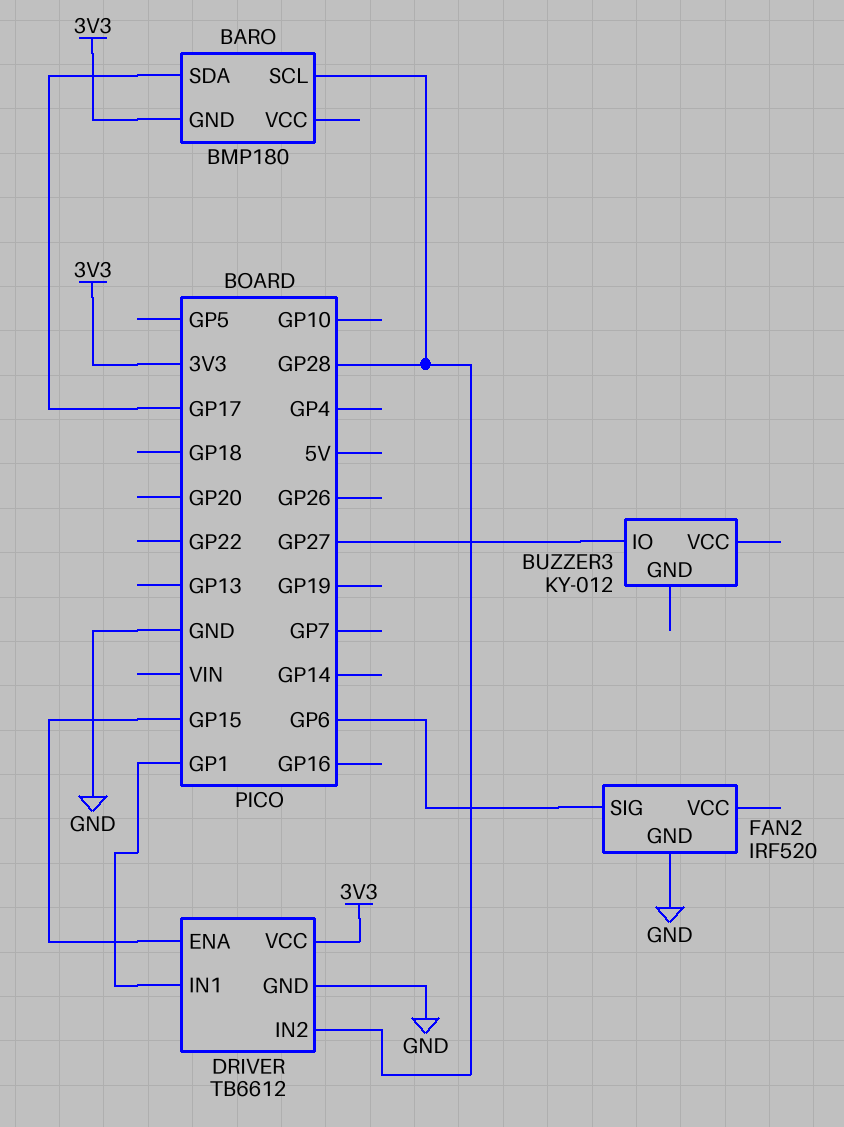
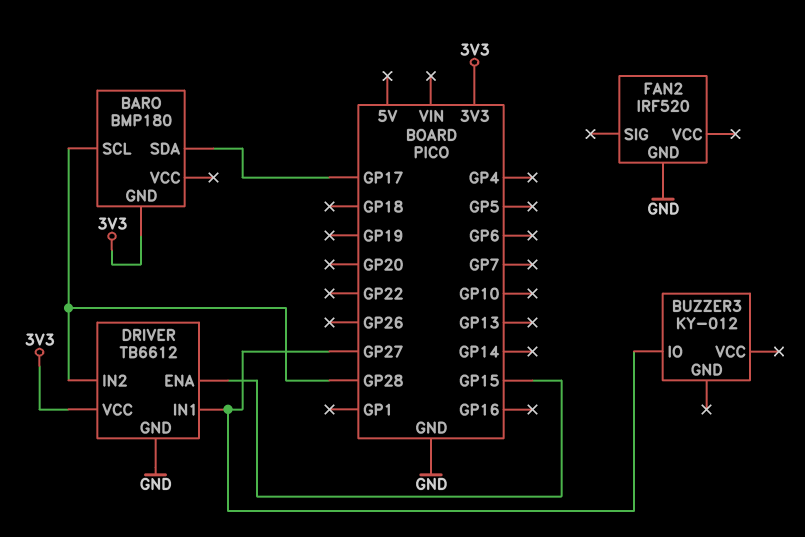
DRIVER pin IN1: GP1 -> GP27
FAN2 pin SIG: GP6 -> none

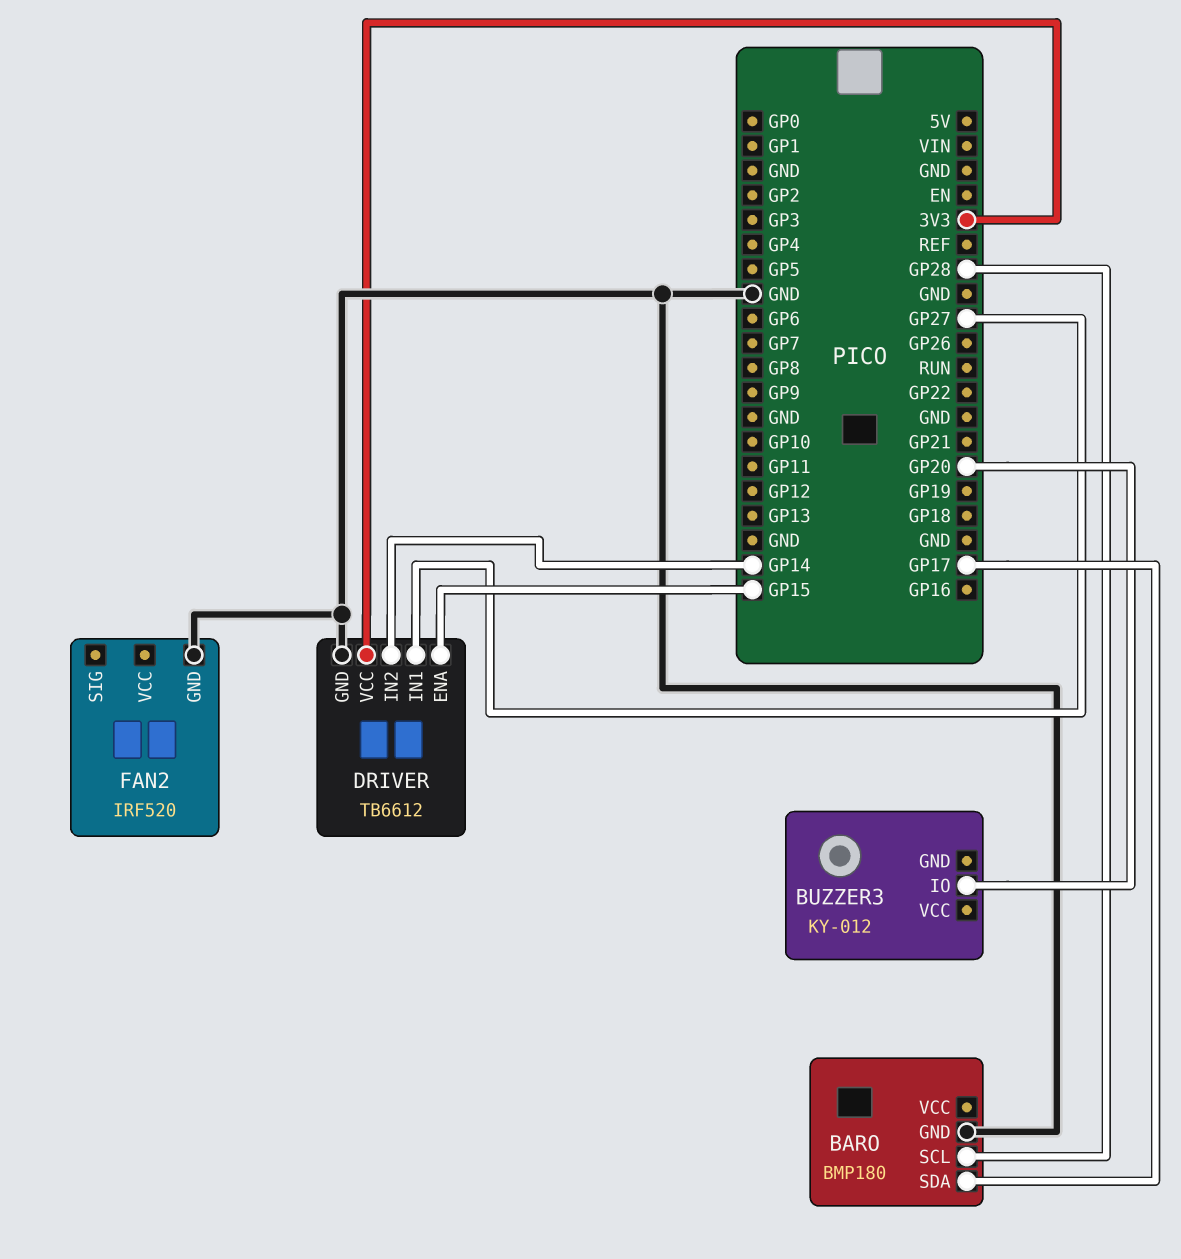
BARO pin GND: 3V3 -> GND
BUZZER3 pin IO: GP27 -> GP20
DRIVER pin IN2: GP28 -> GP14

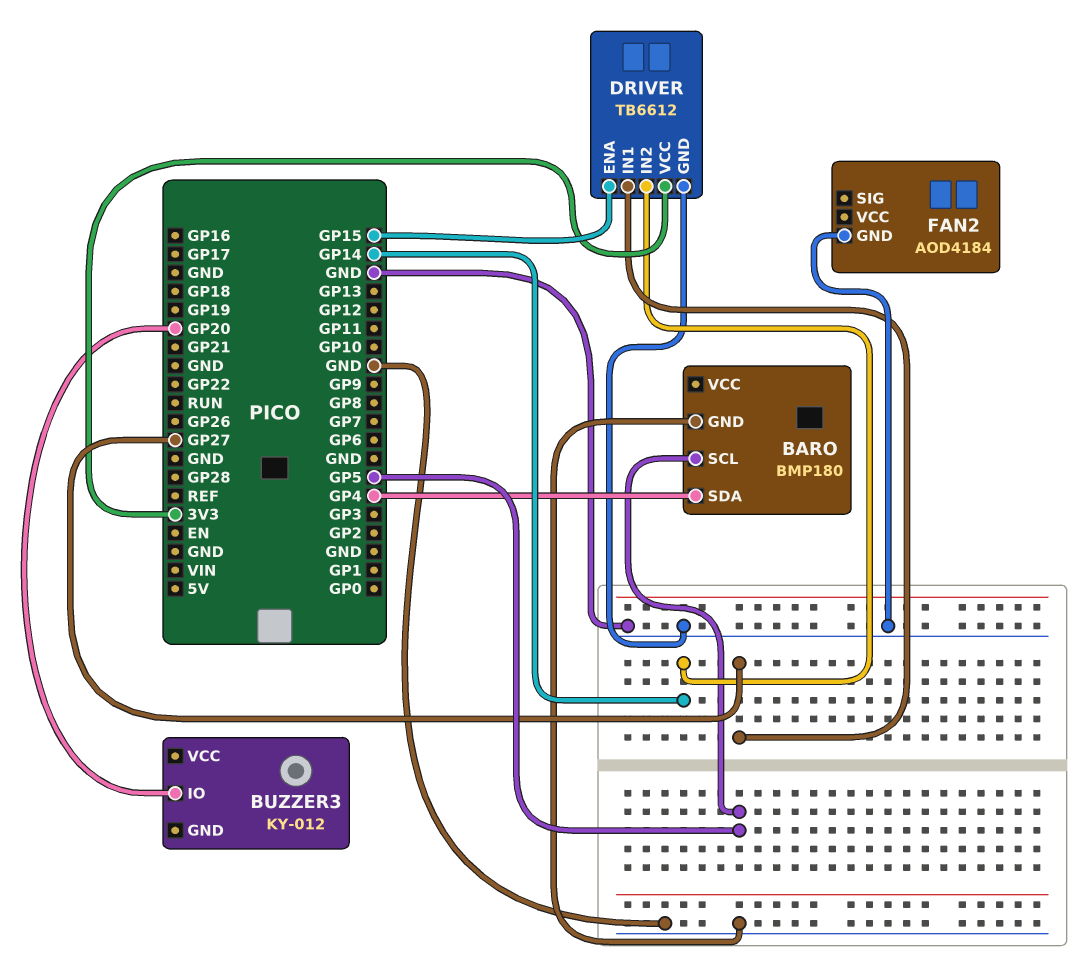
BARO pin SCL: GP28 -> GP5
BARO pin SDA: GP17 -> GP4
FAN2: IRF520 -> AOD4184

